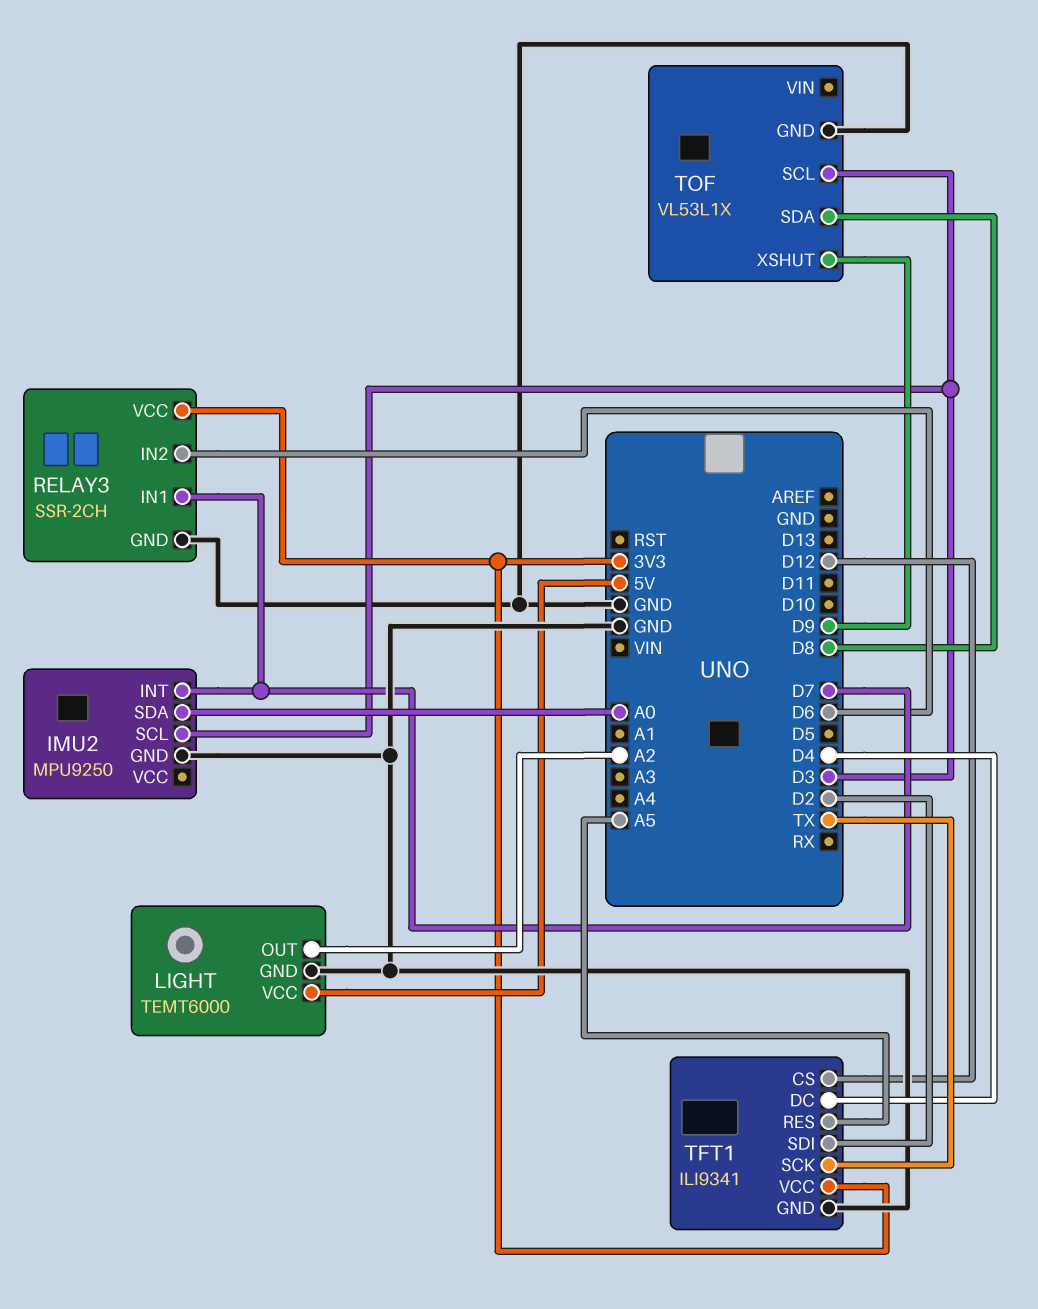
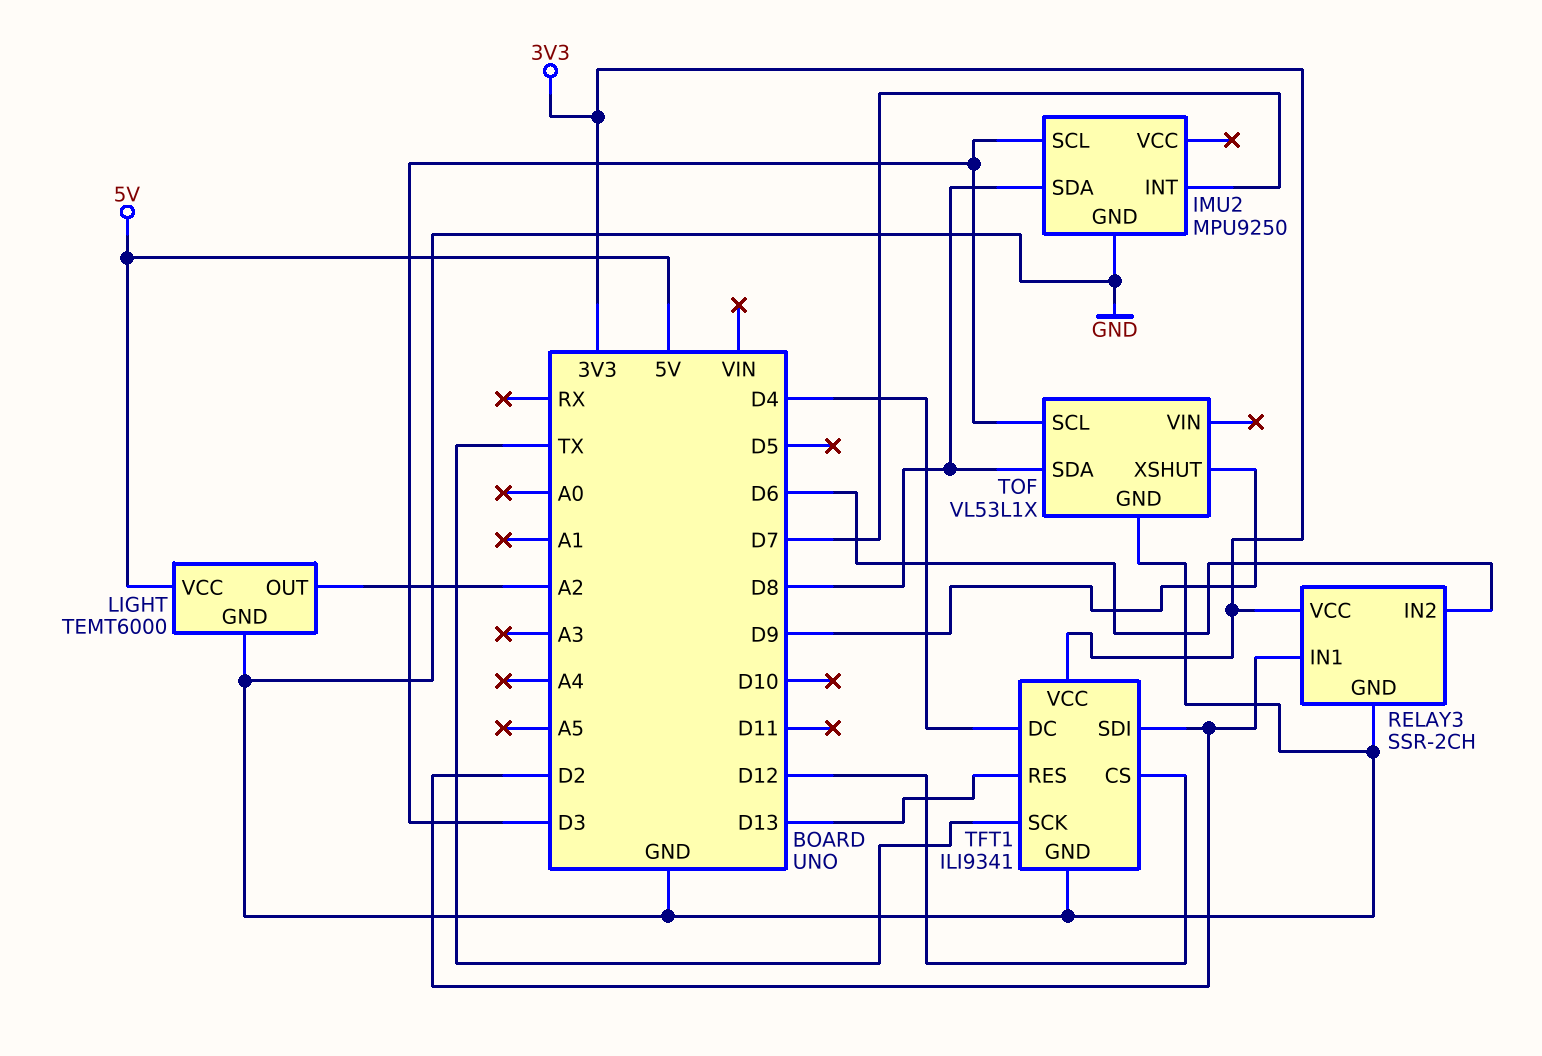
IMU2 pin SDA: A0 -> D8
RELAY3 pin IN1: D7 -> D2
TFT1 pin RES: A5 -> D13

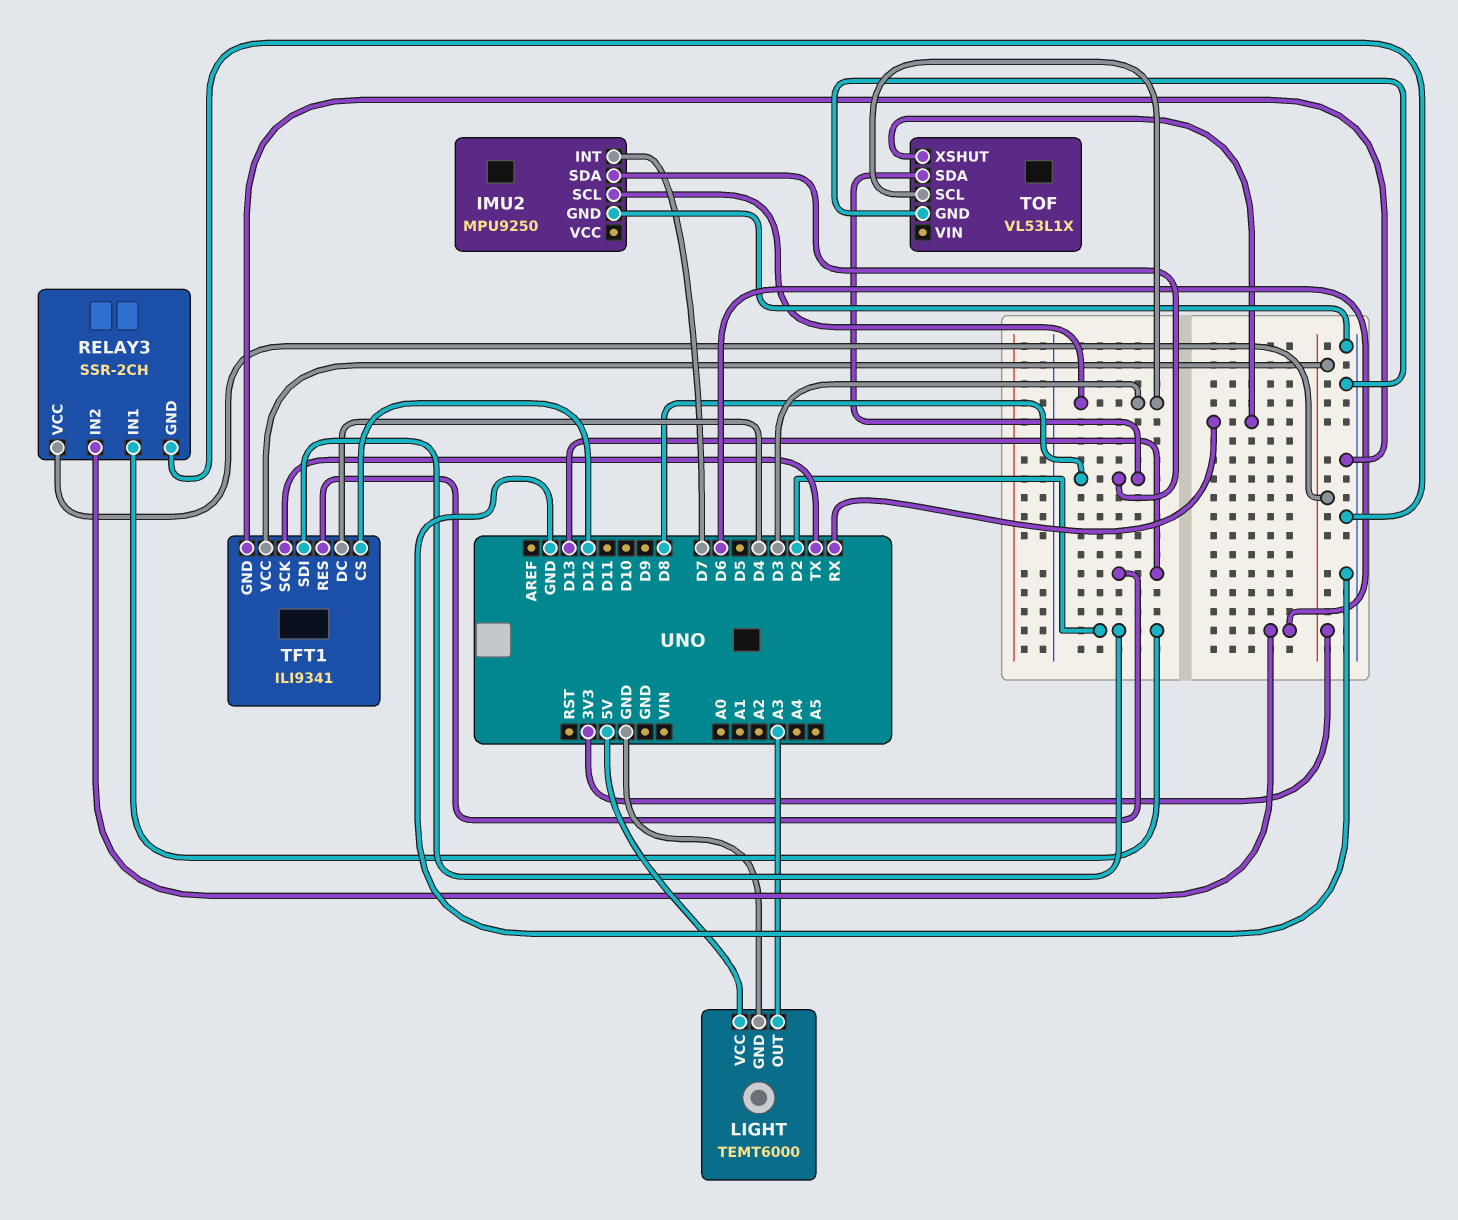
LIGHT pin OUT: A2 -> A3
TOF pin XSHUT: D9 -> RX

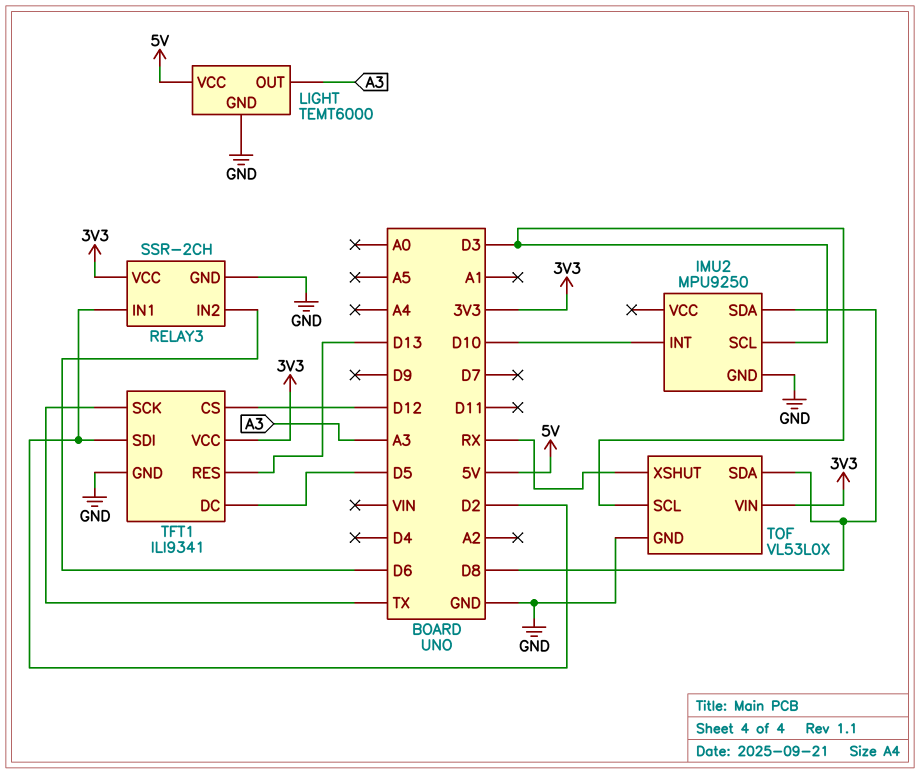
IMU2 pin INT: D7 -> D10
TFT1 pin DC: D4 -> D5
TOF: VL53L1X -> VL53L0X
TOF pin VIN: none -> 3V3

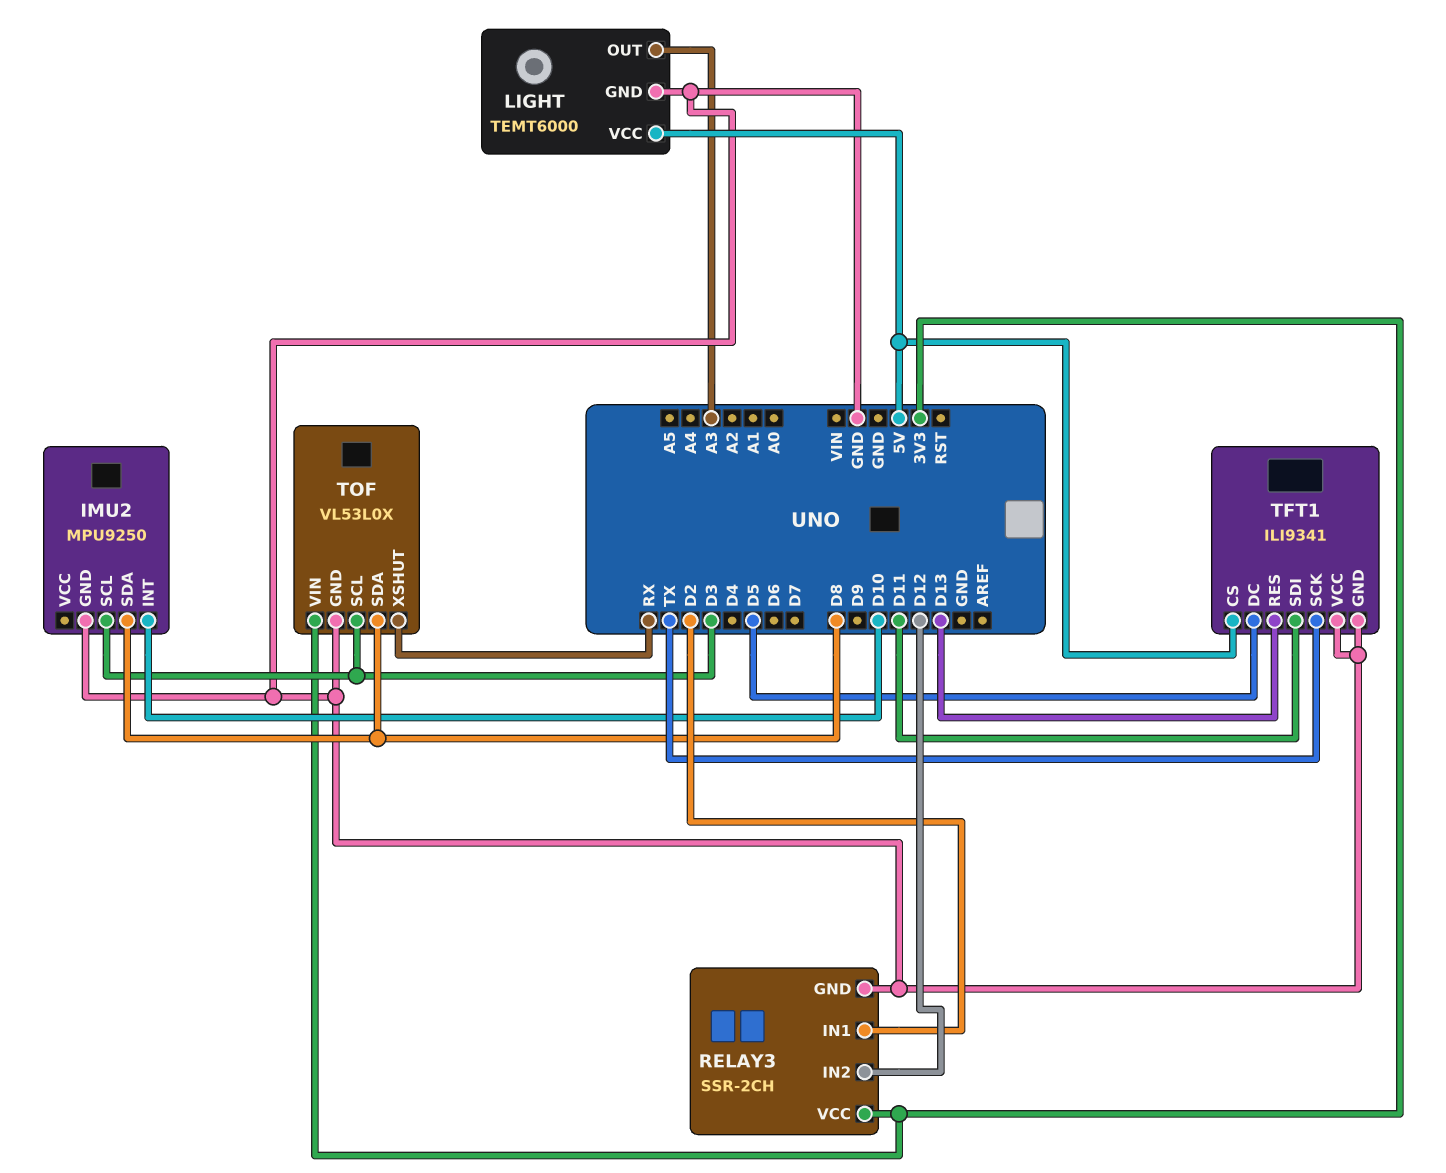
RELAY3 pin IN2: D6 -> D12
TFT1 pin CS: D12 -> 5V
TFT1 pin SDI: D2 -> D11
TFT1 pin VCC: 3V3 -> GND

